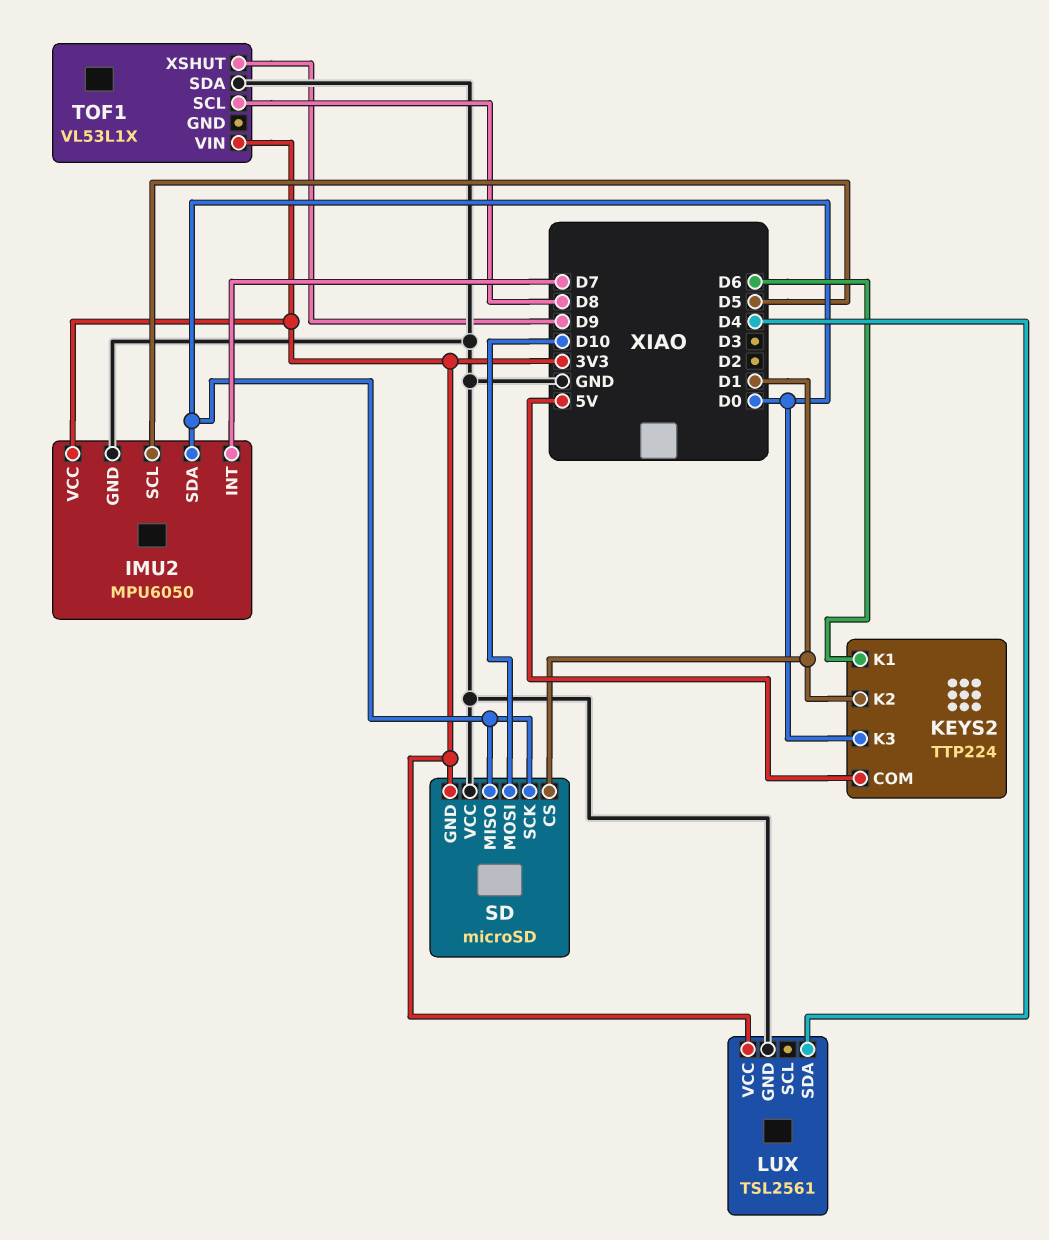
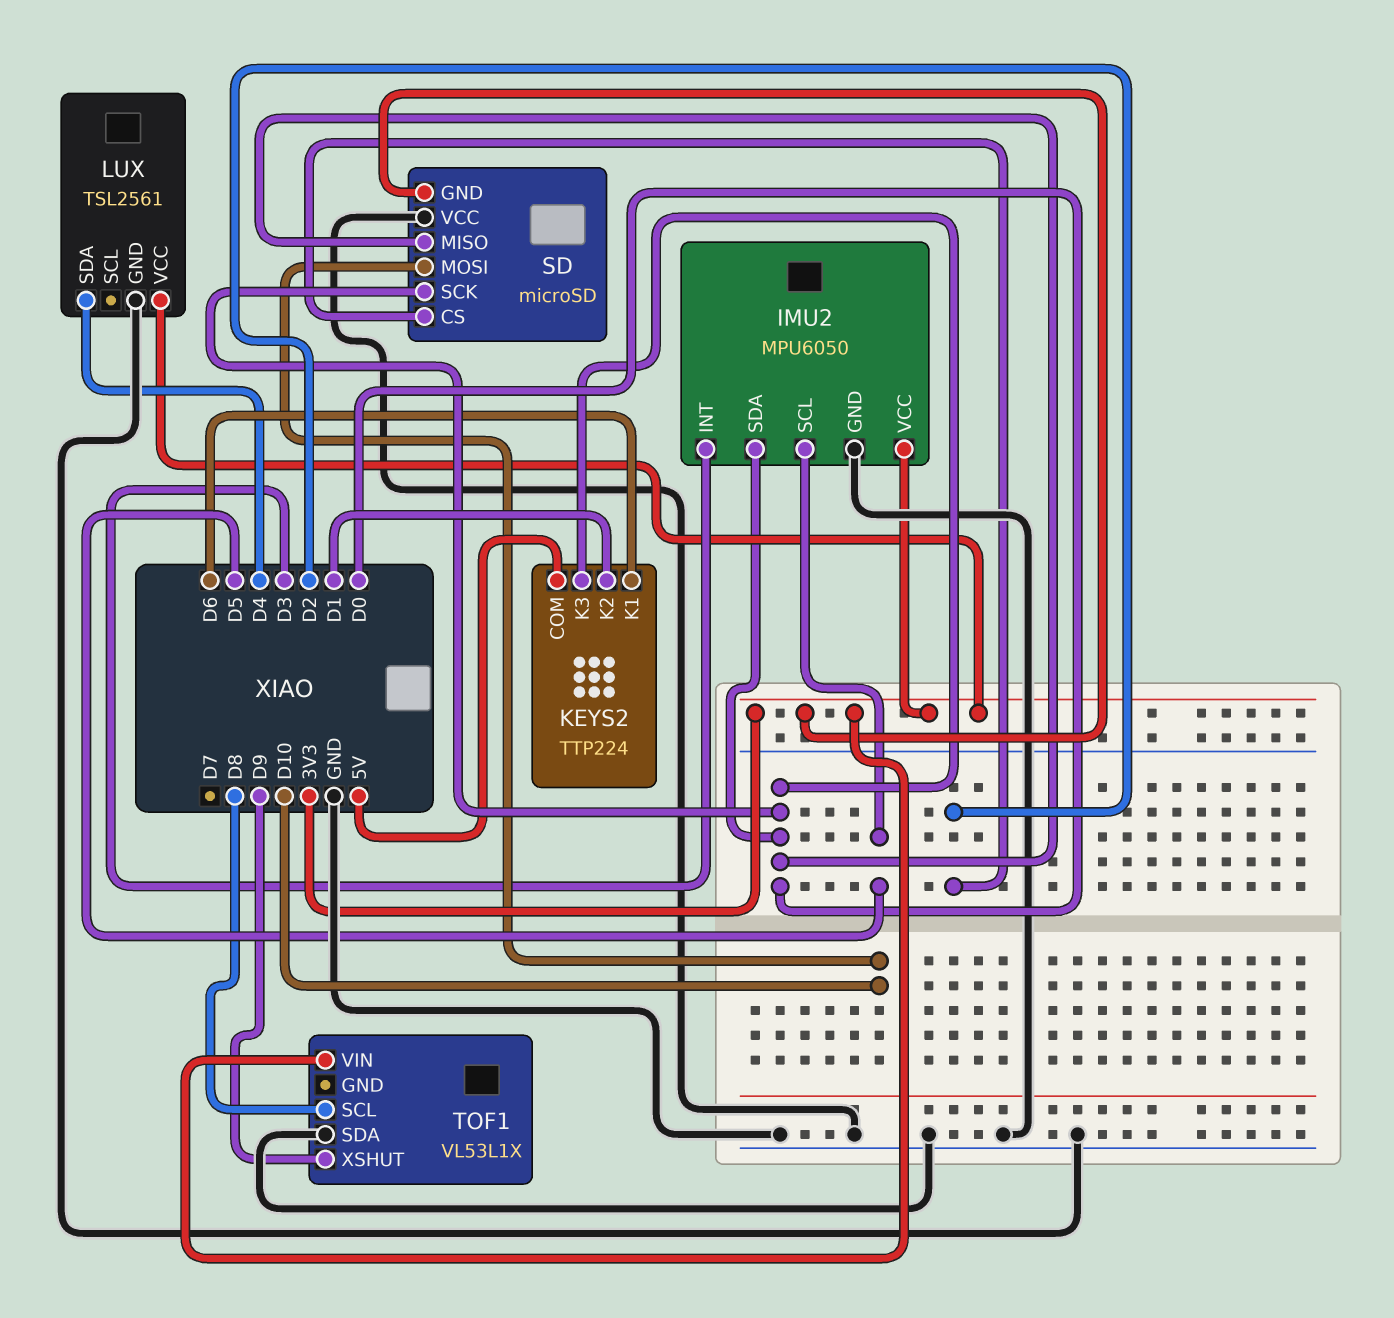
IMU2 pin INT: D7 -> D3
SD pin CS: D1 -> D2

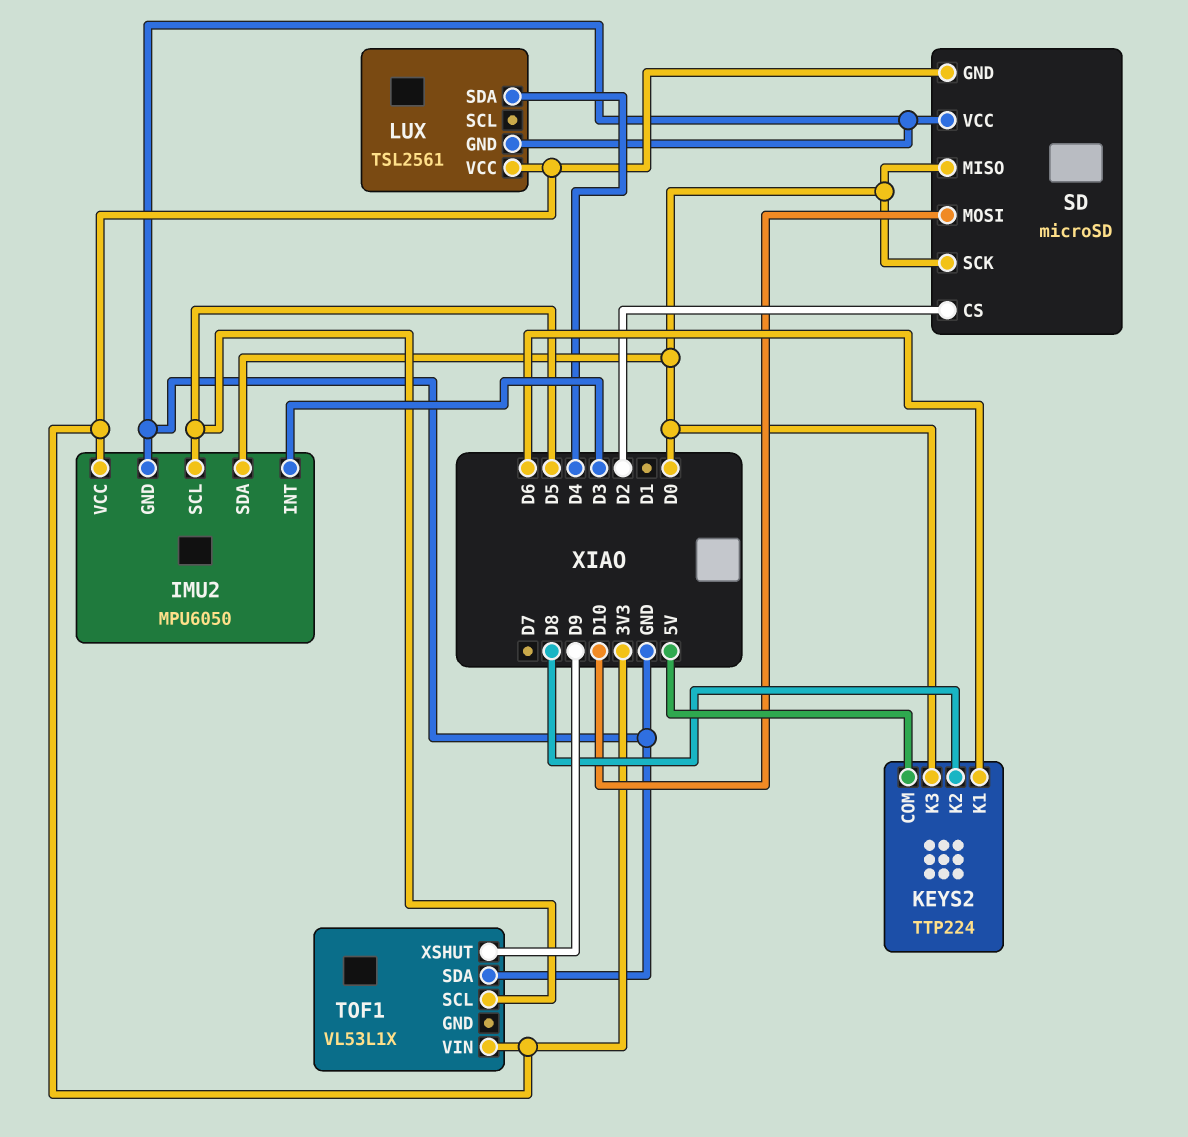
KEYS2 pin K2: D1 -> D8
TOF1 pin SCL: D8 -> D5

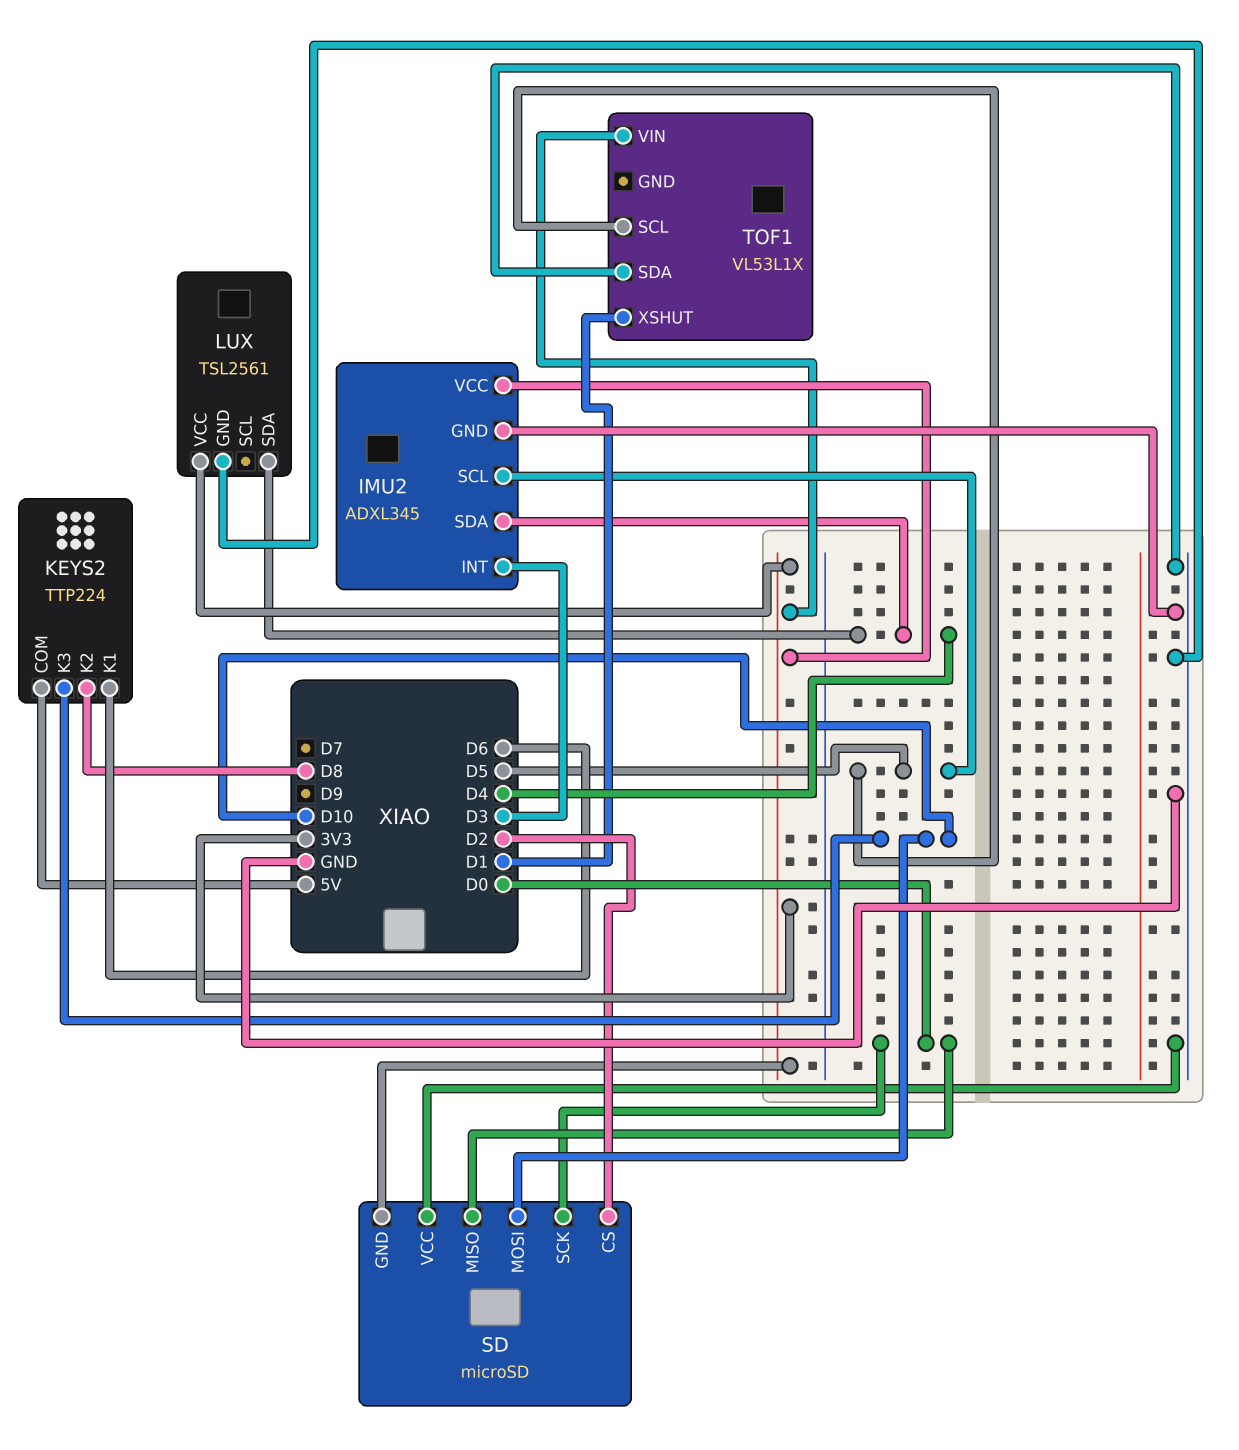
IMU2: MPU6050 -> ADXL345
IMU2 pin SDA: D0 -> D4
KEYS2 pin K3: D0 -> D10
TOF1 pin XSHUT: D9 -> D1

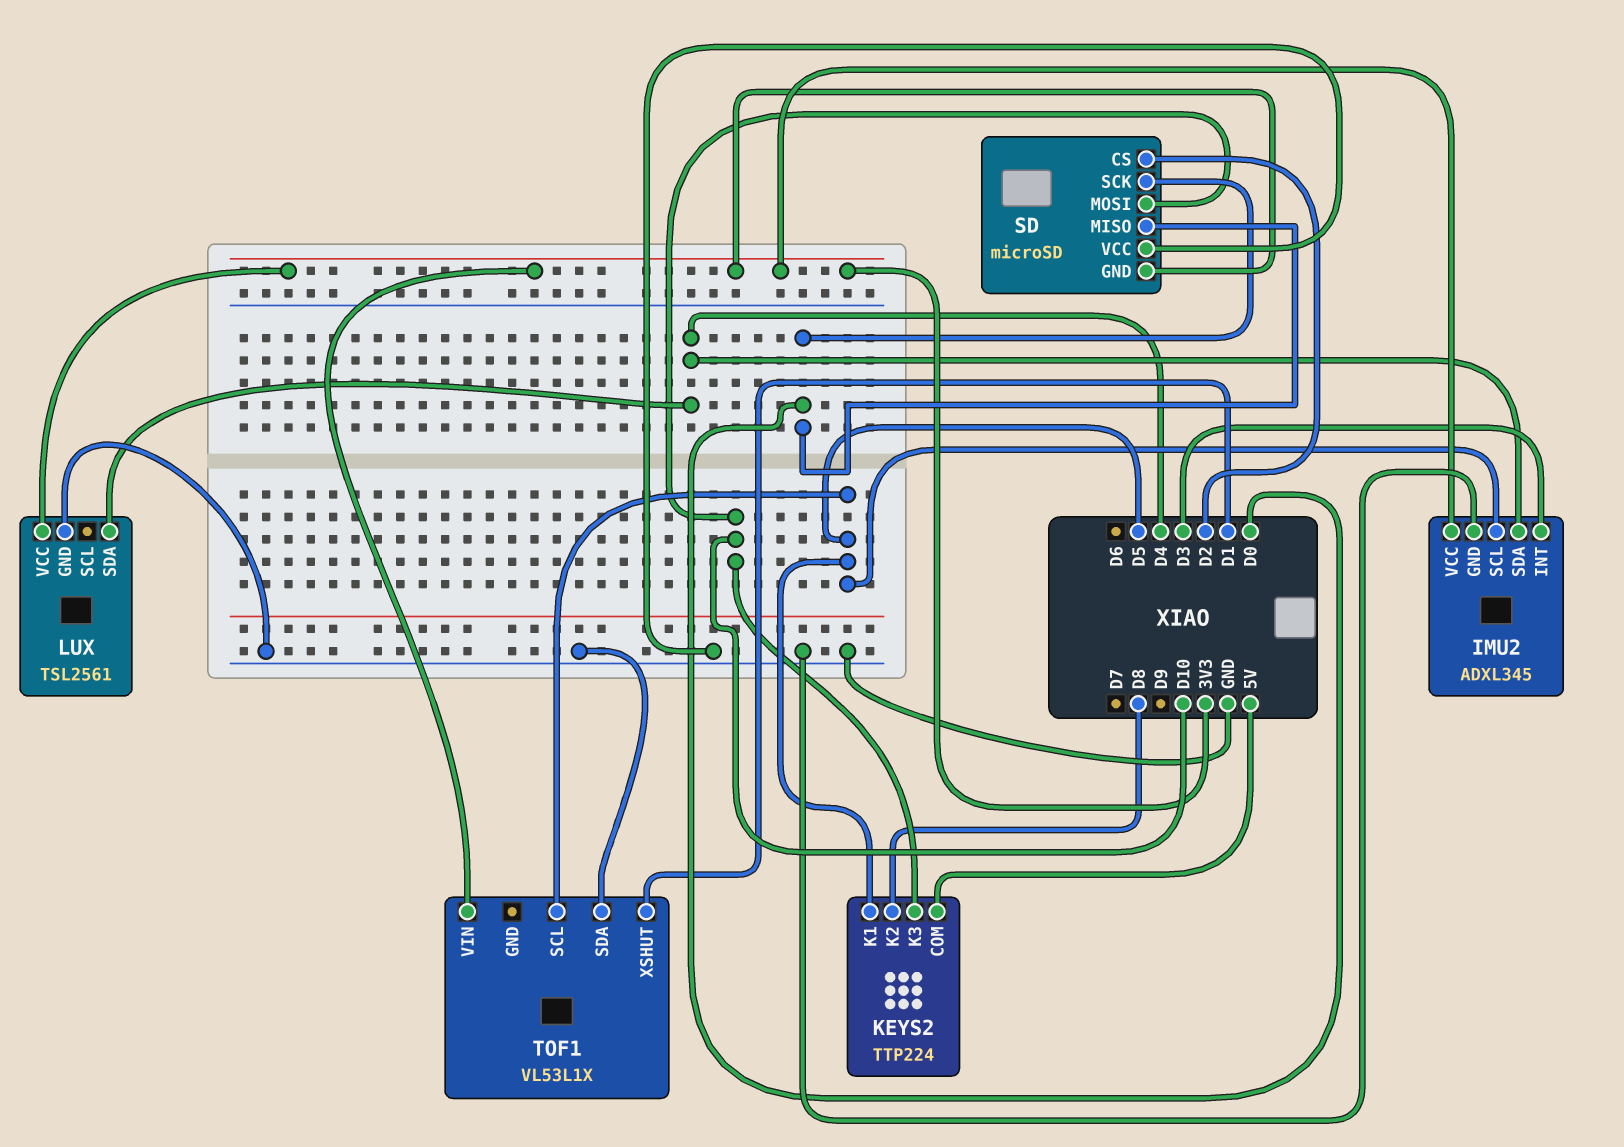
KEYS2 pin K1: D6 -> D5

